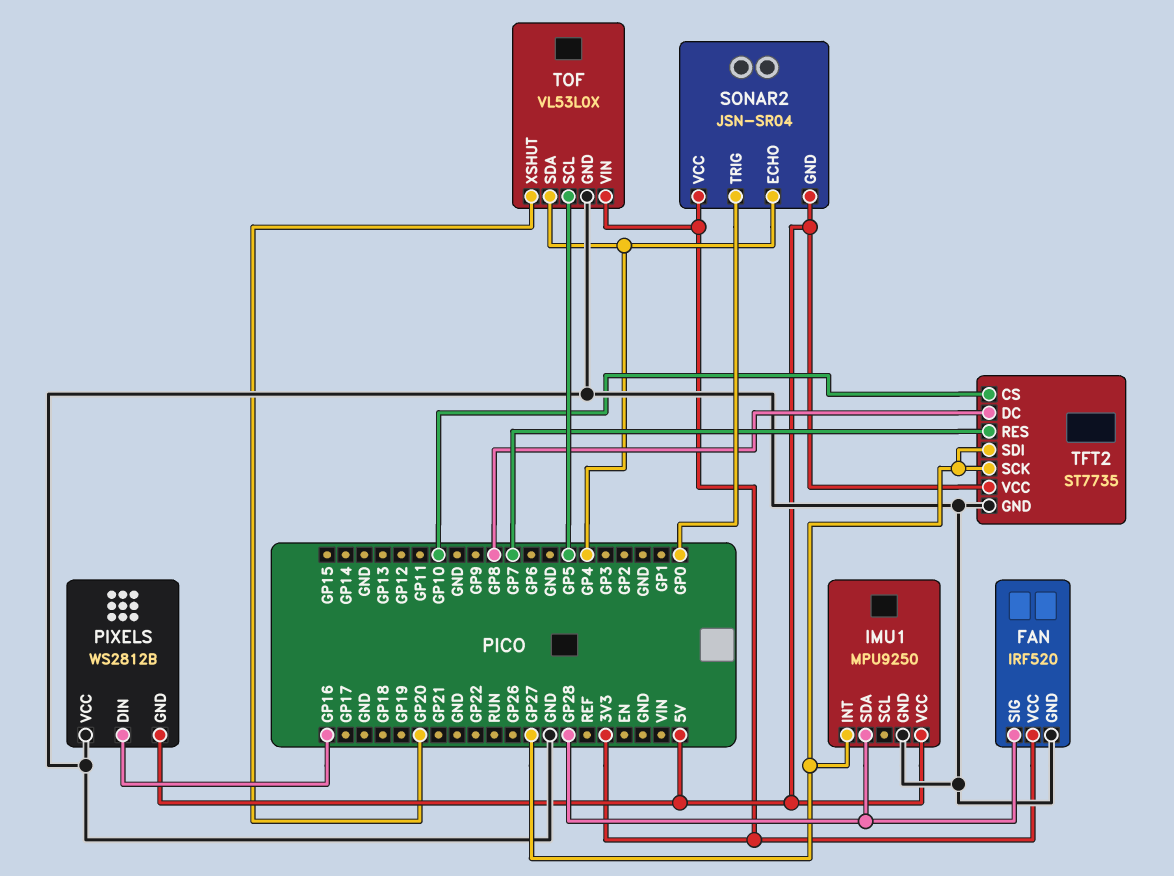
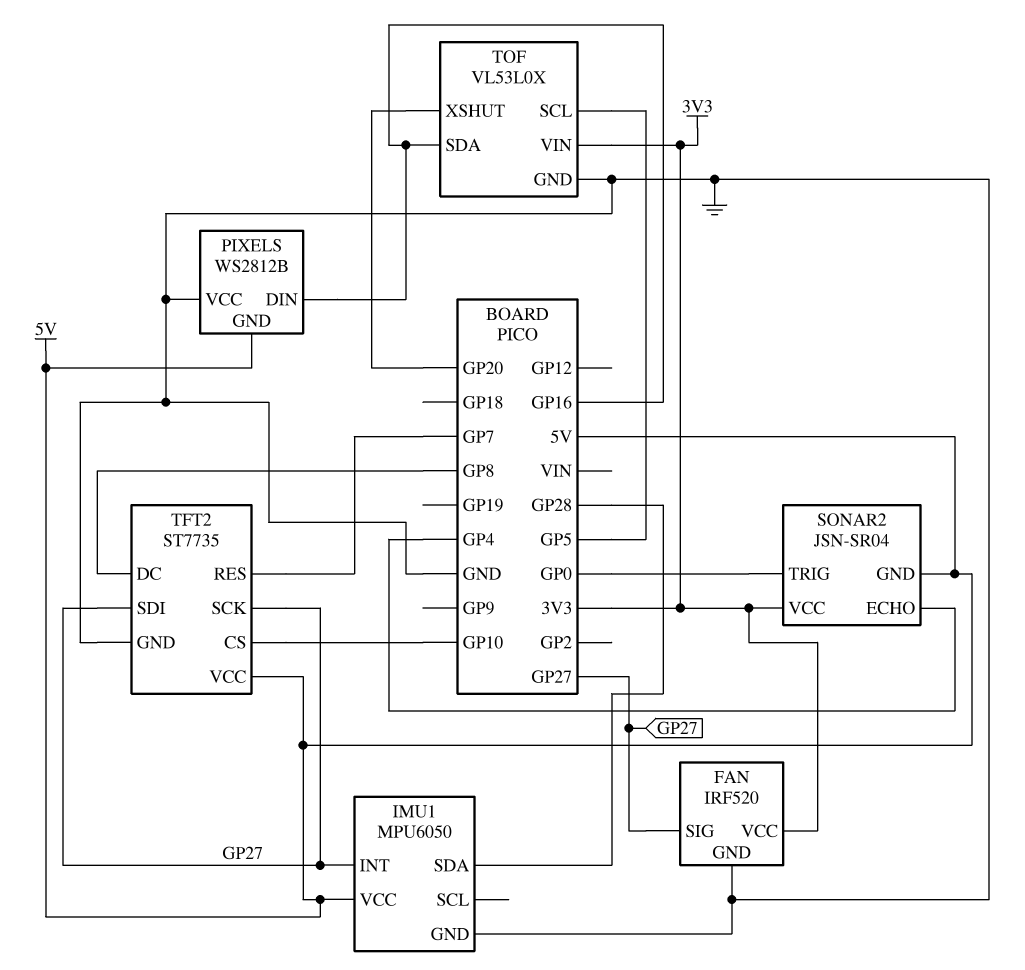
FAN pin SIG: GP28 -> GP27
IMU1: MPU9250 -> MPU6050
TOF pin SDA: GP4 -> GP16

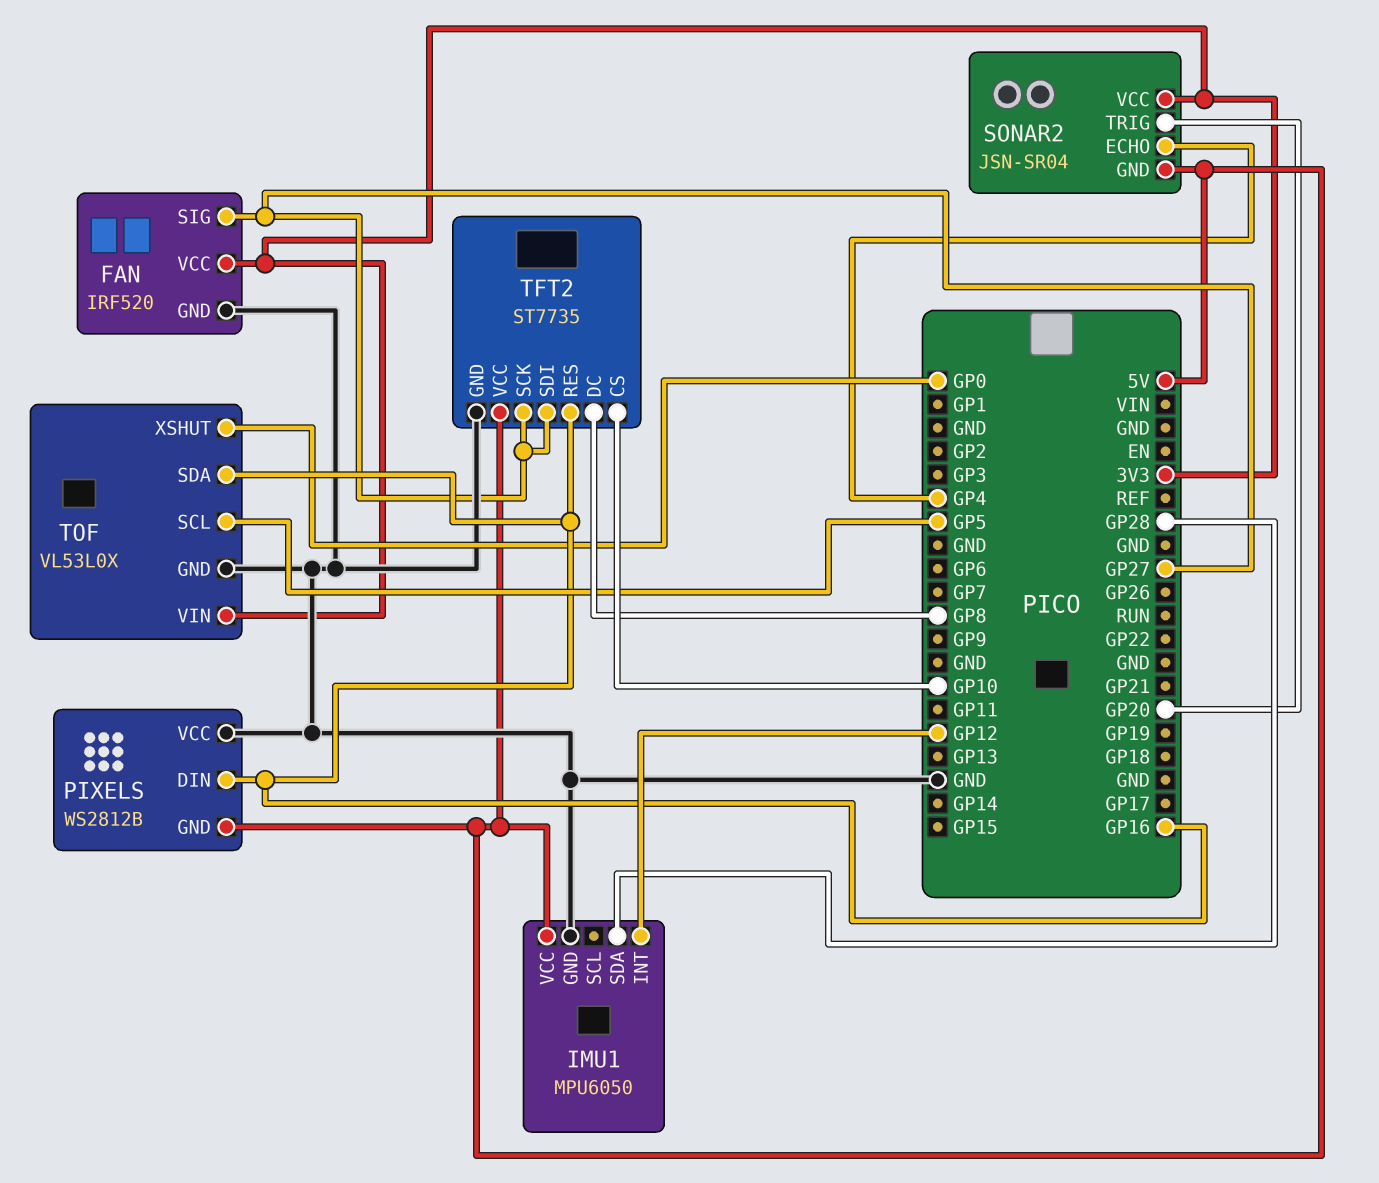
IMU1 pin INT: GP27 -> GP12
SONAR2 pin TRIG: GP0 -> GP20
TFT2 pin RES: GP7 -> GP16
TOF pin XSHUT: GP20 -> GP0

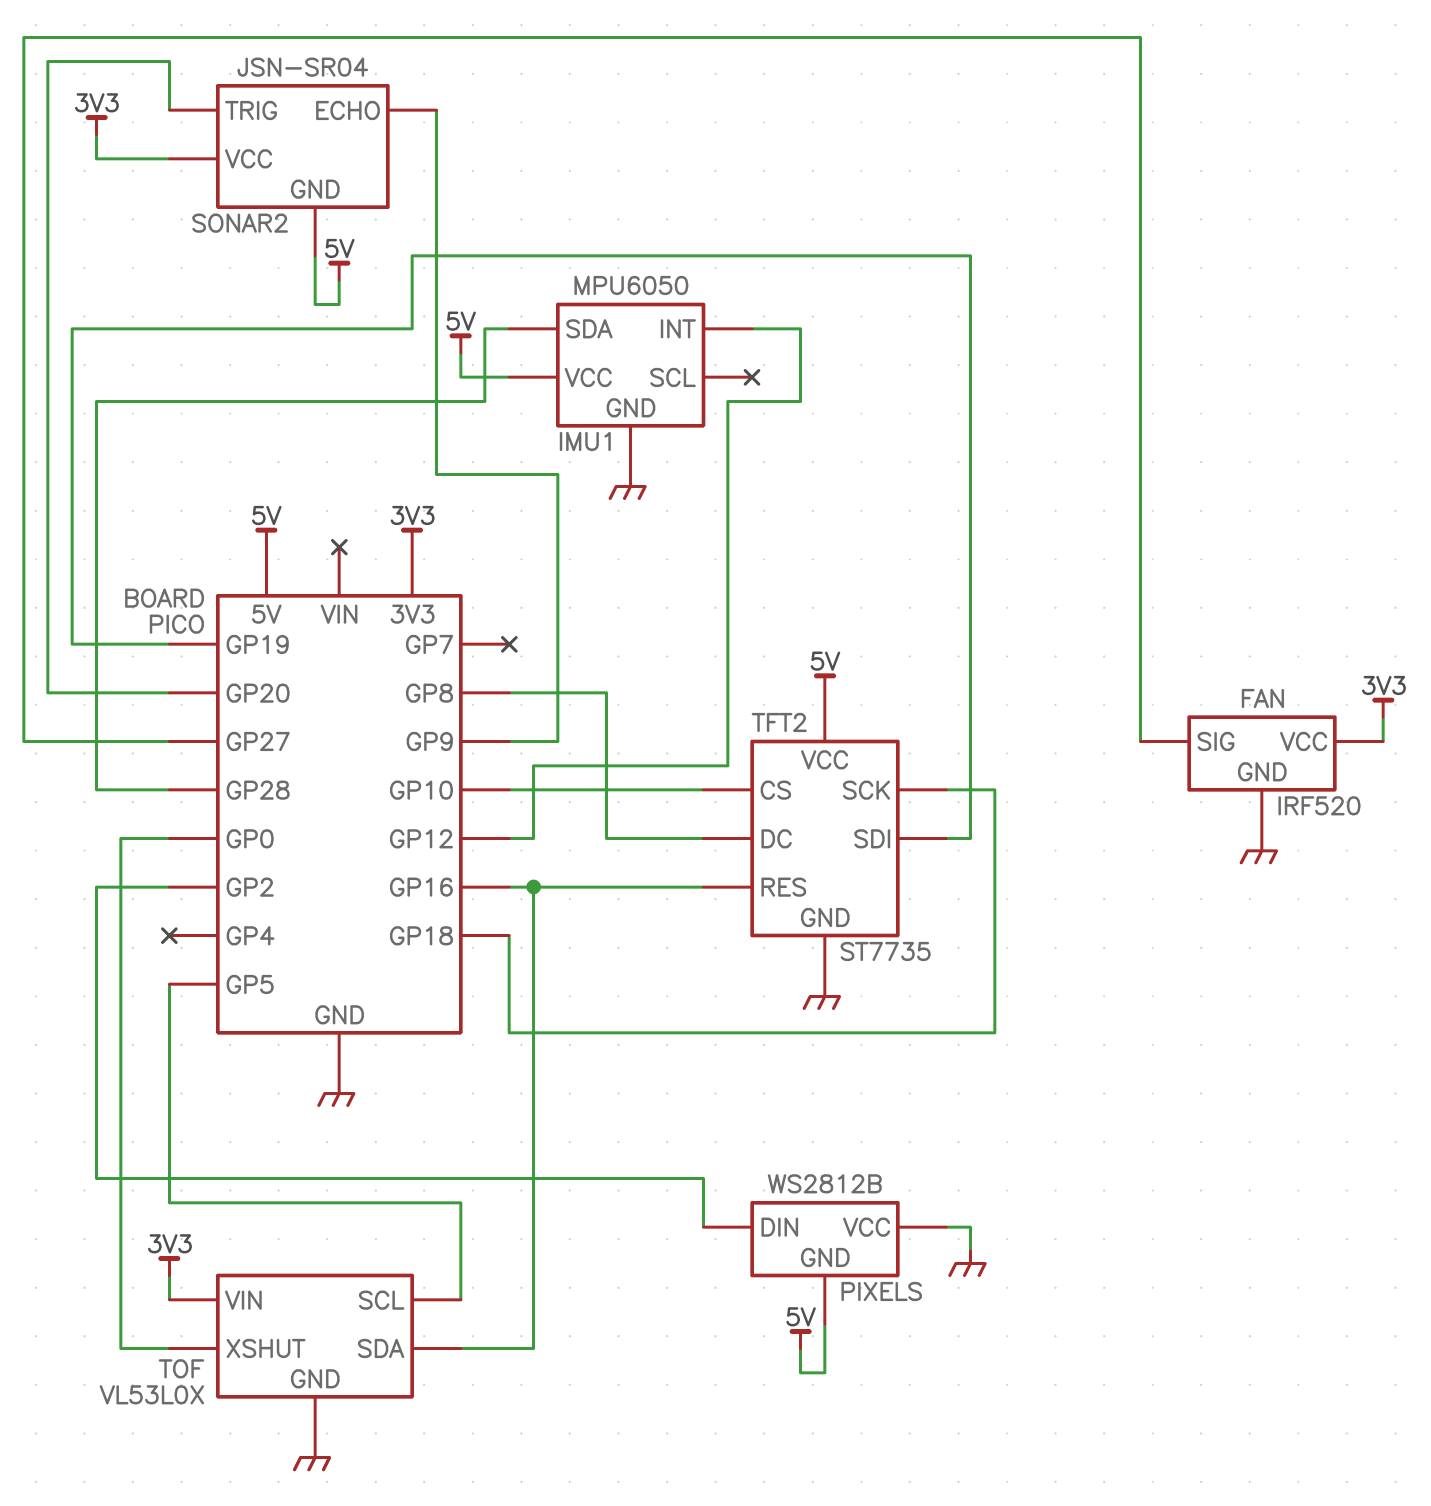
PIXELS pin DIN: GP16 -> GP2
SONAR2 pin ECHO: GP4 -> GP9
TFT2 pin SCK: GP27 -> GP18
TFT2 pin SDI: GP27 -> GP19

